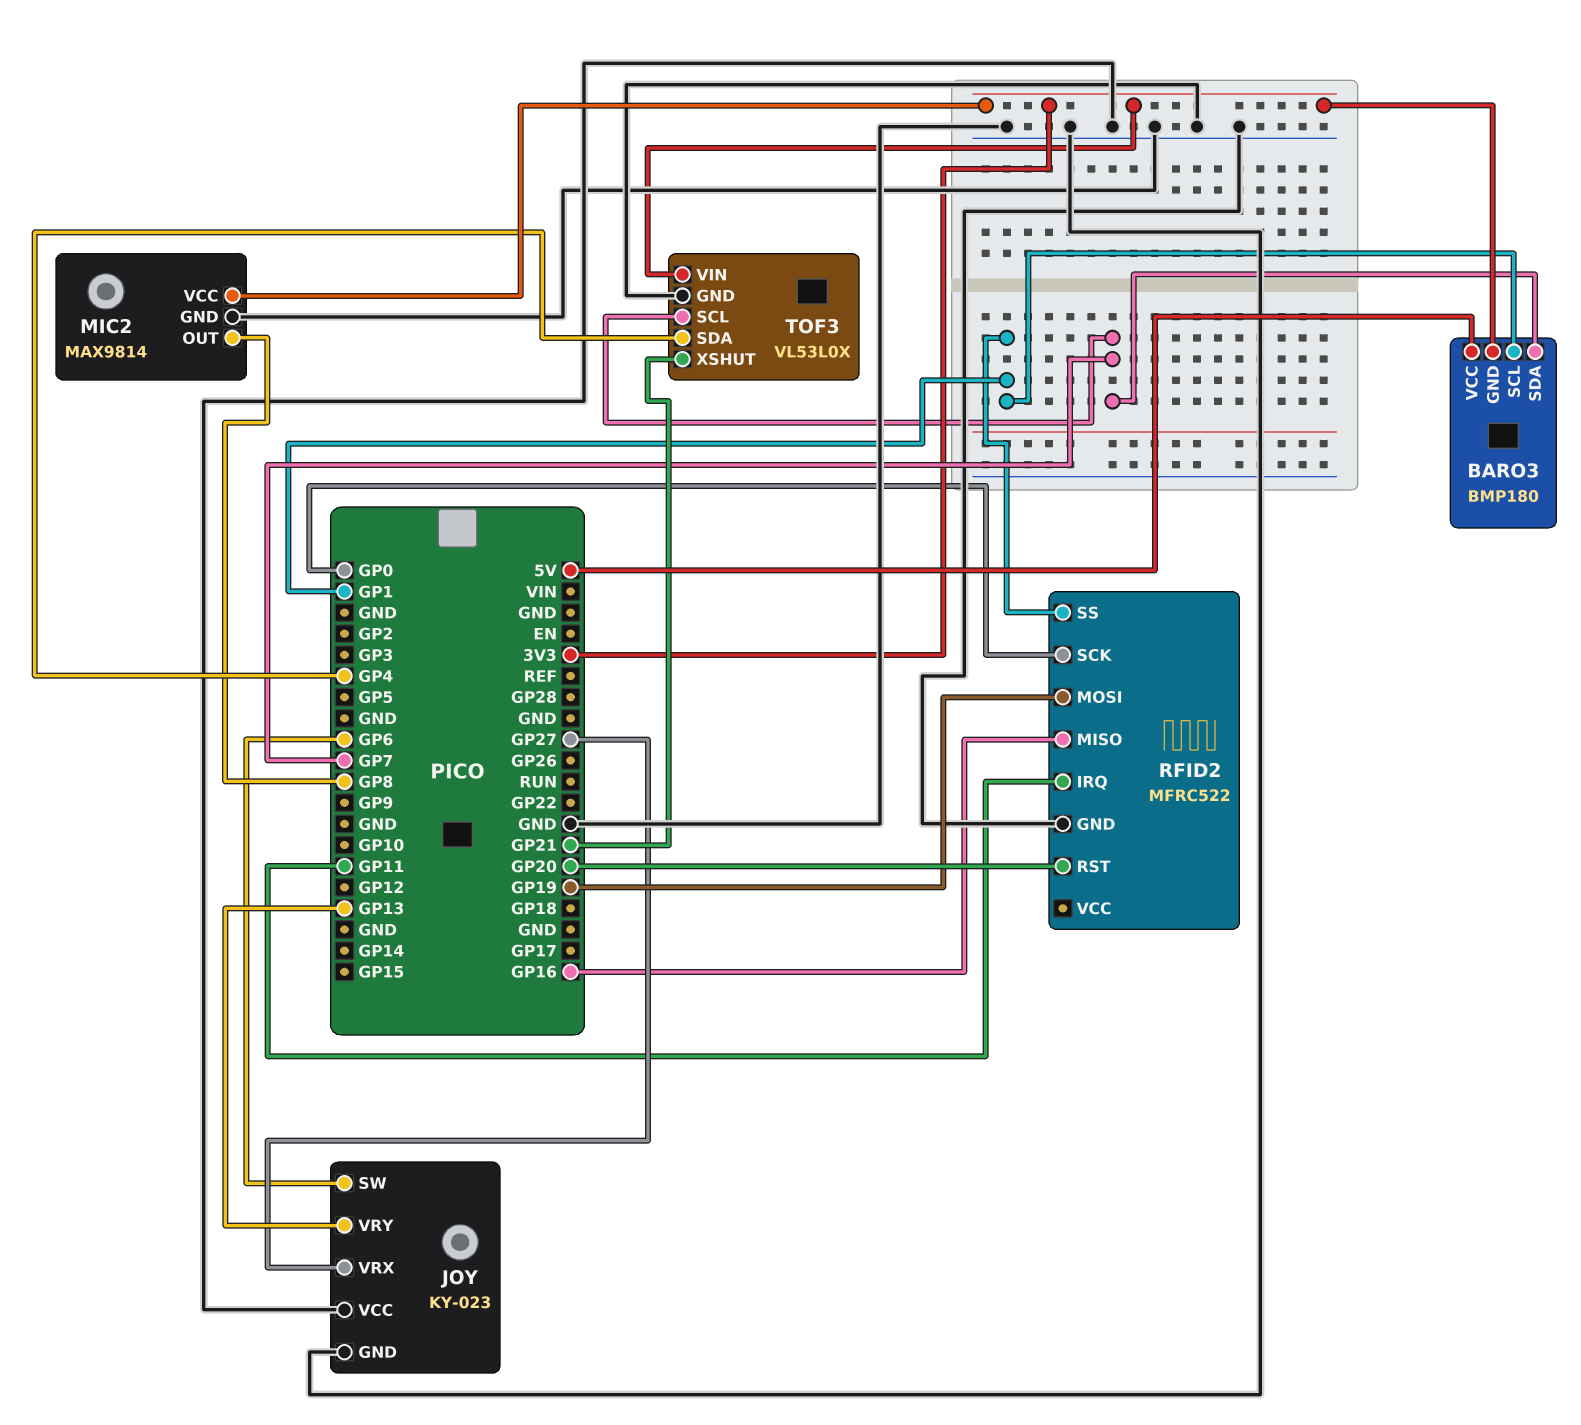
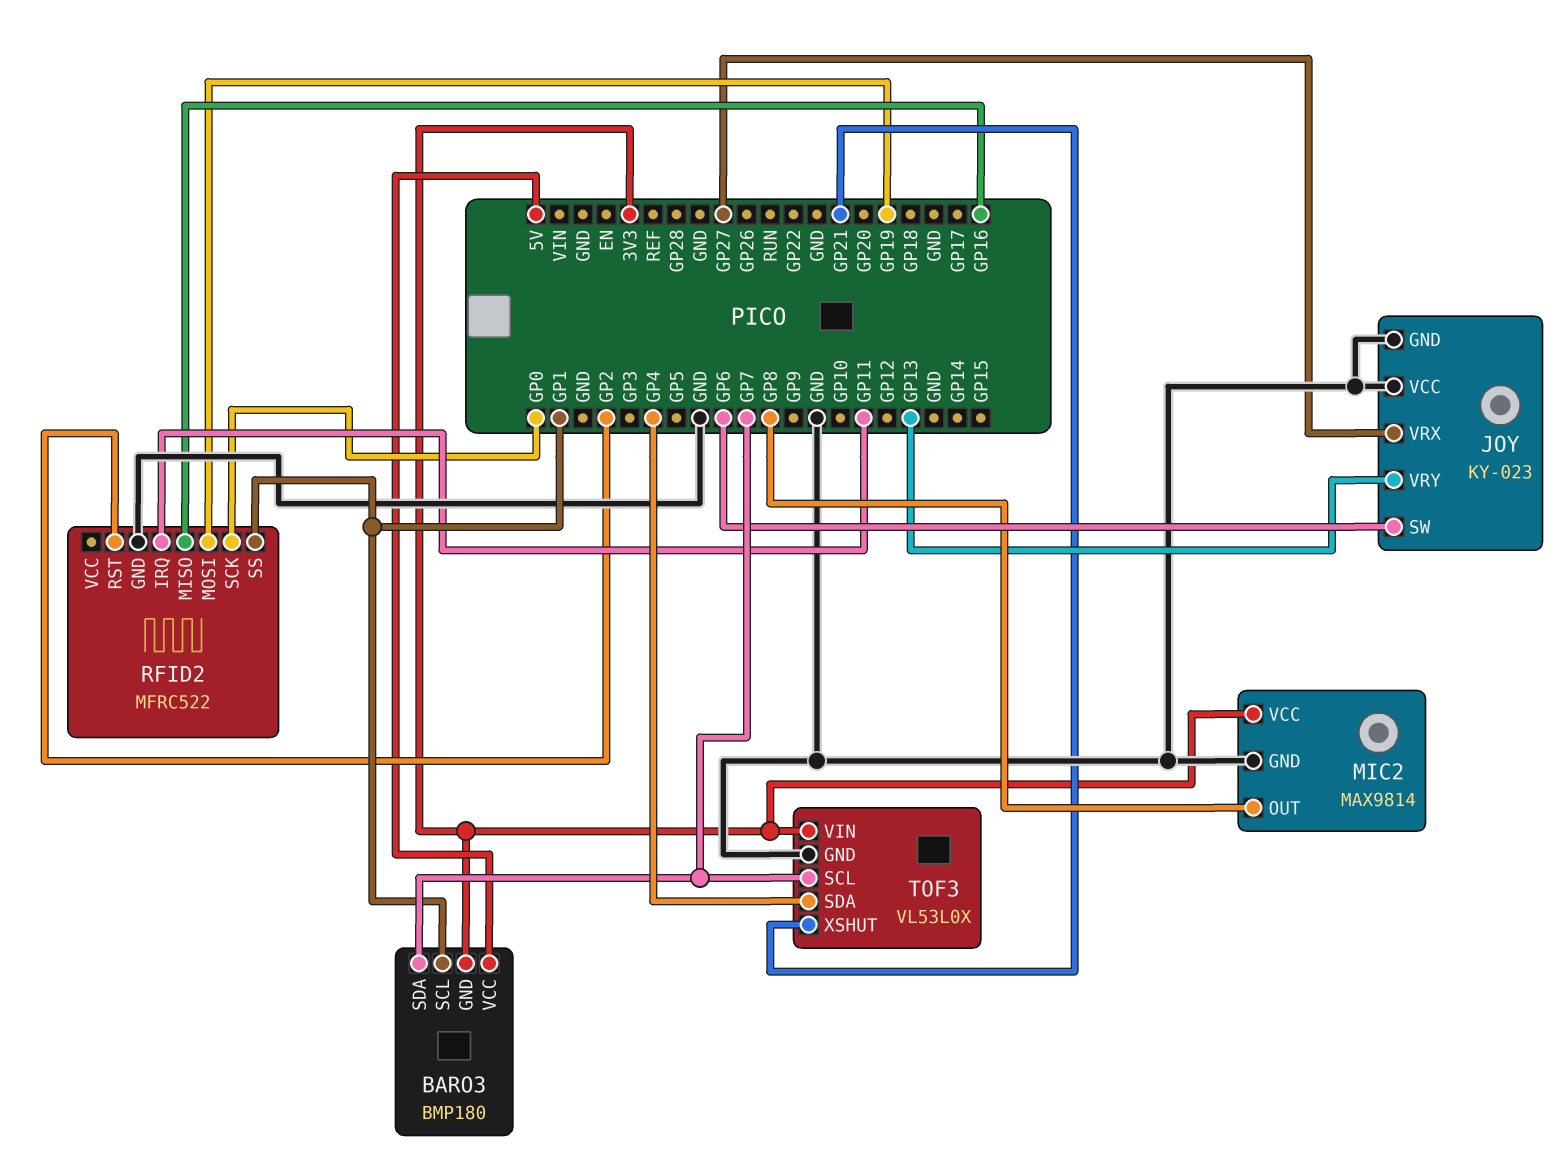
RFID2 pin RST: GP20 -> GP2

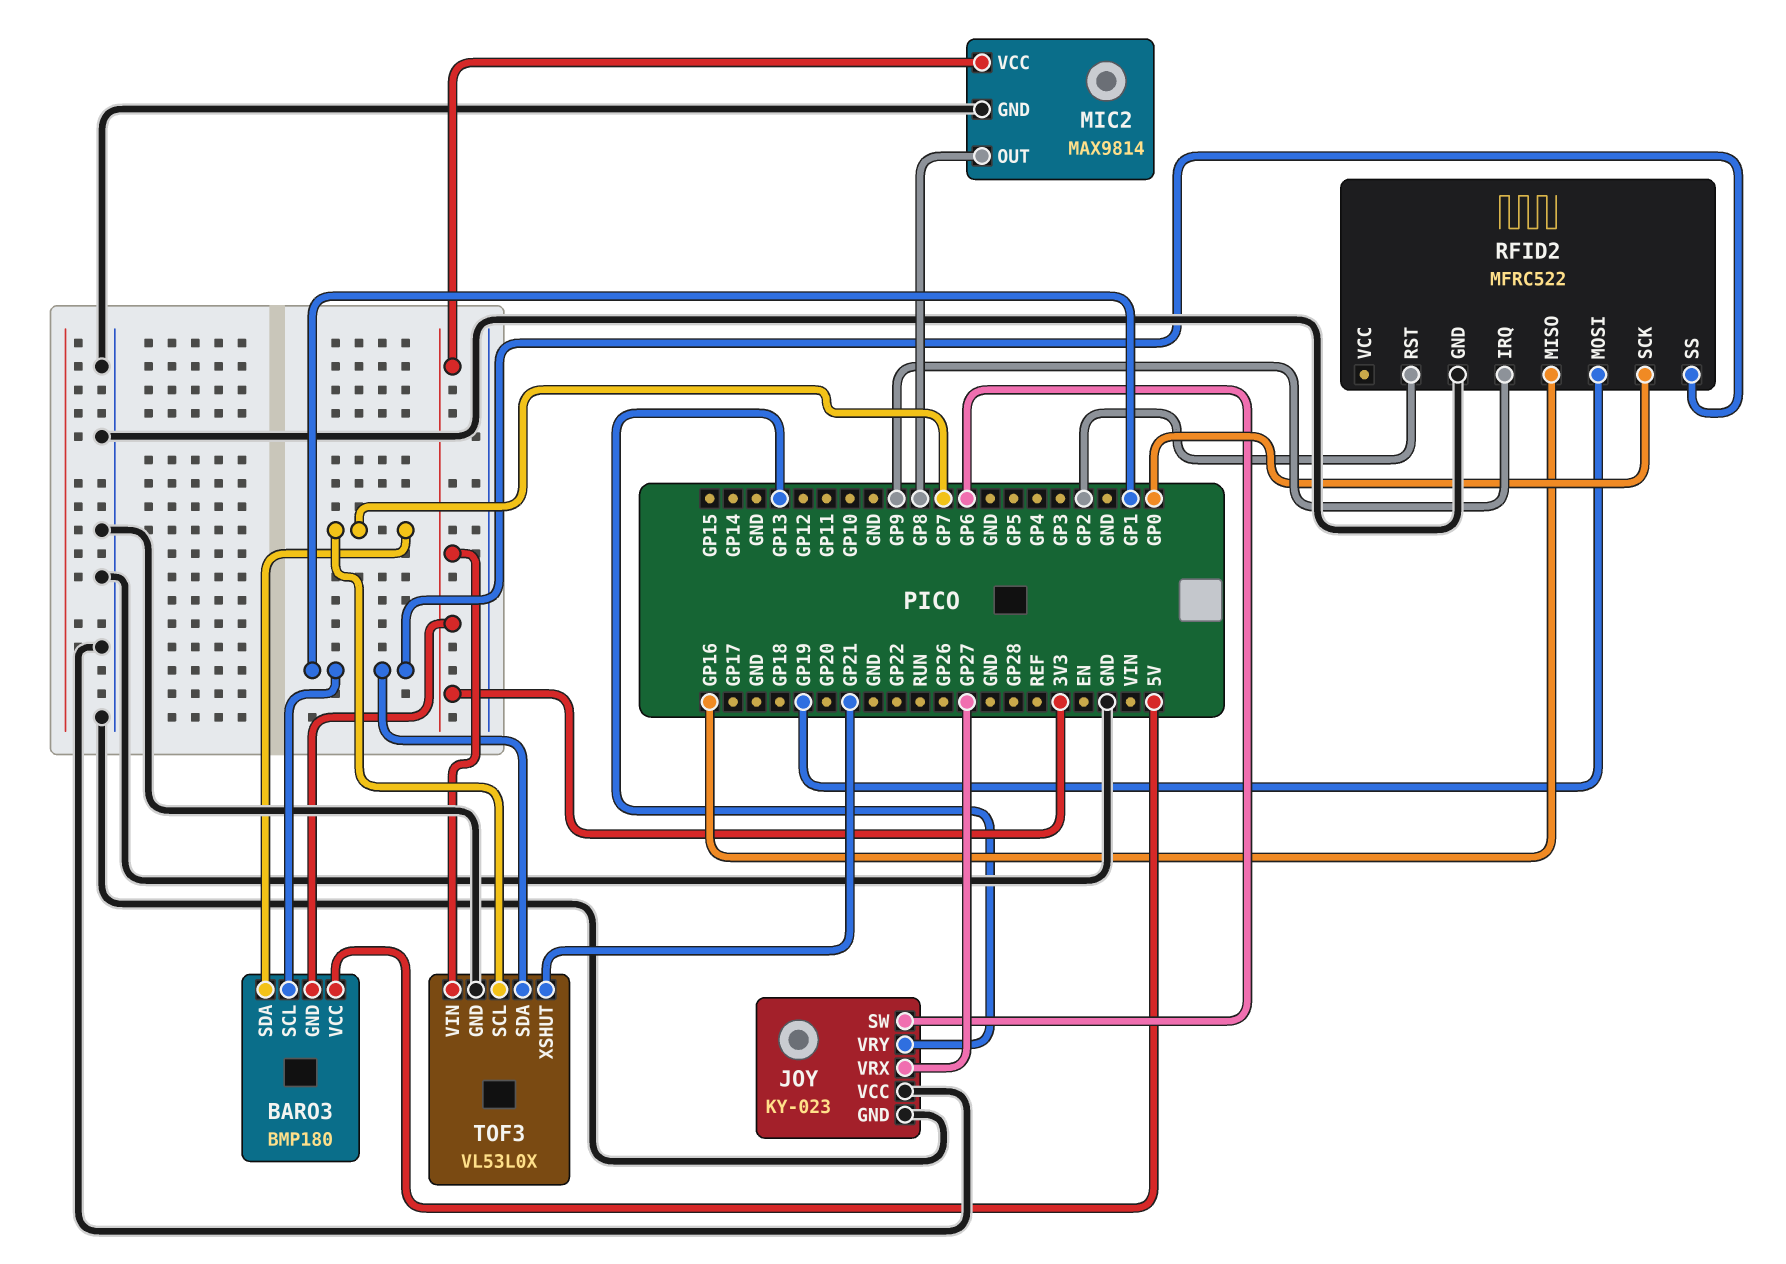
RFID2 pin IRQ: GP11 -> GP9
TOF3 pin SDA: GP4 -> GP1

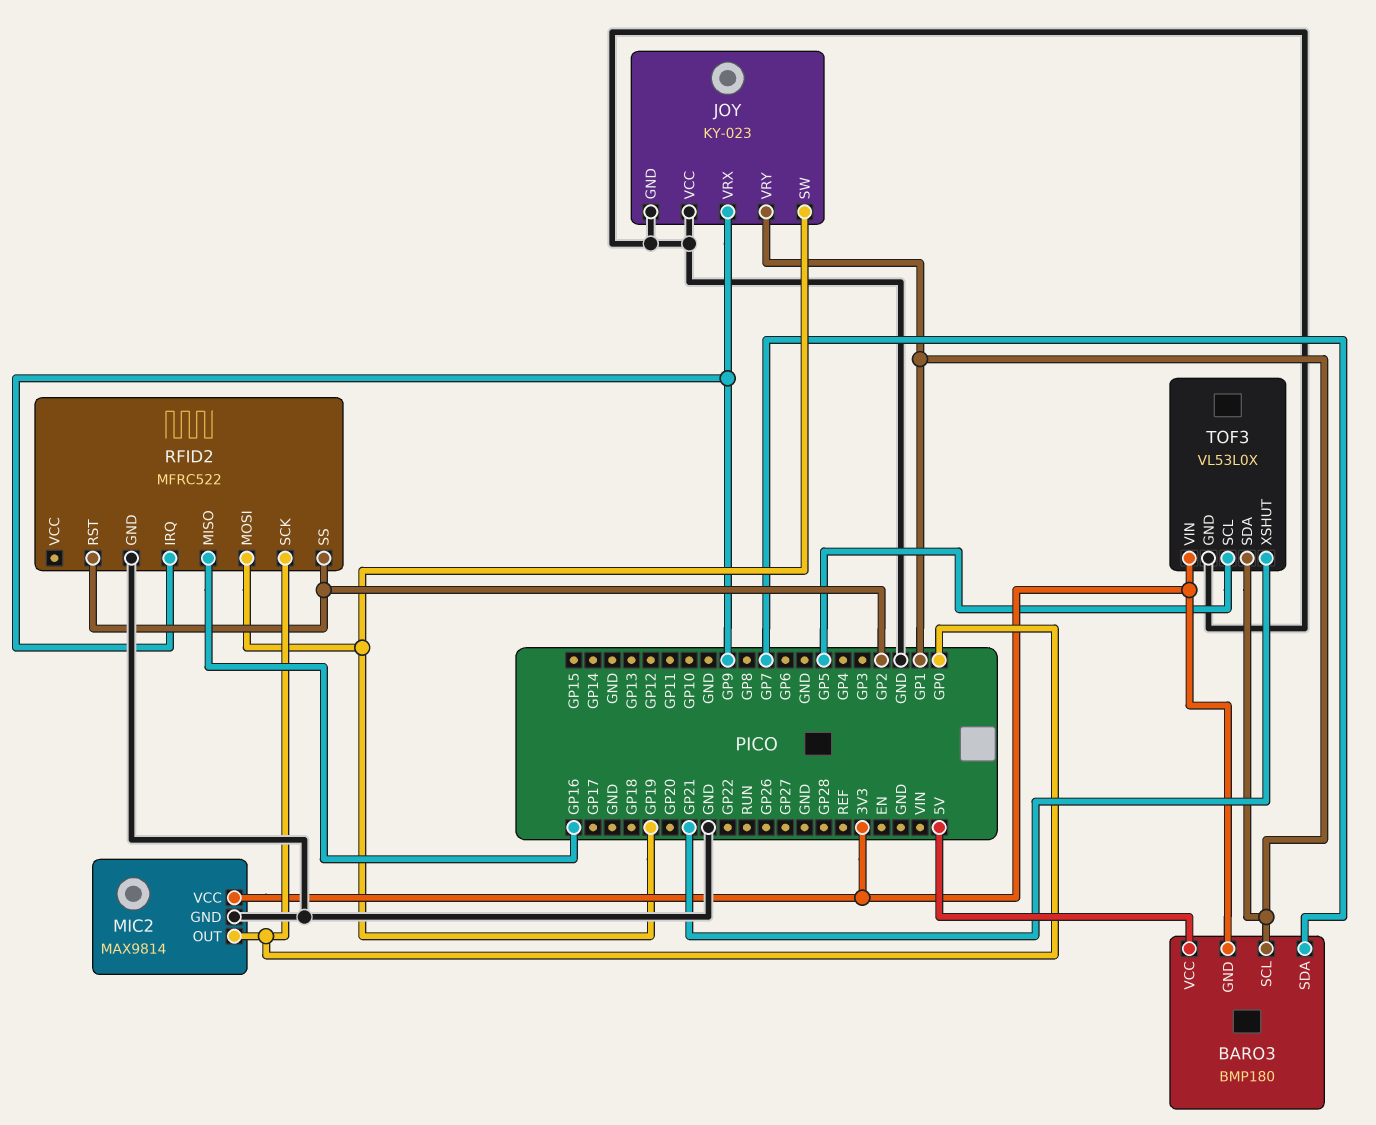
JOY pin SW: GP6 -> GP19
JOY pin VRX: GP27 -> GP9
JOY pin VRY: GP13 -> GP1
MIC2 pin OUT: GP8 -> GP0
RFID2 pin SS: GP1 -> GP2
TOF3 pin SCL: GP7 -> GP5

